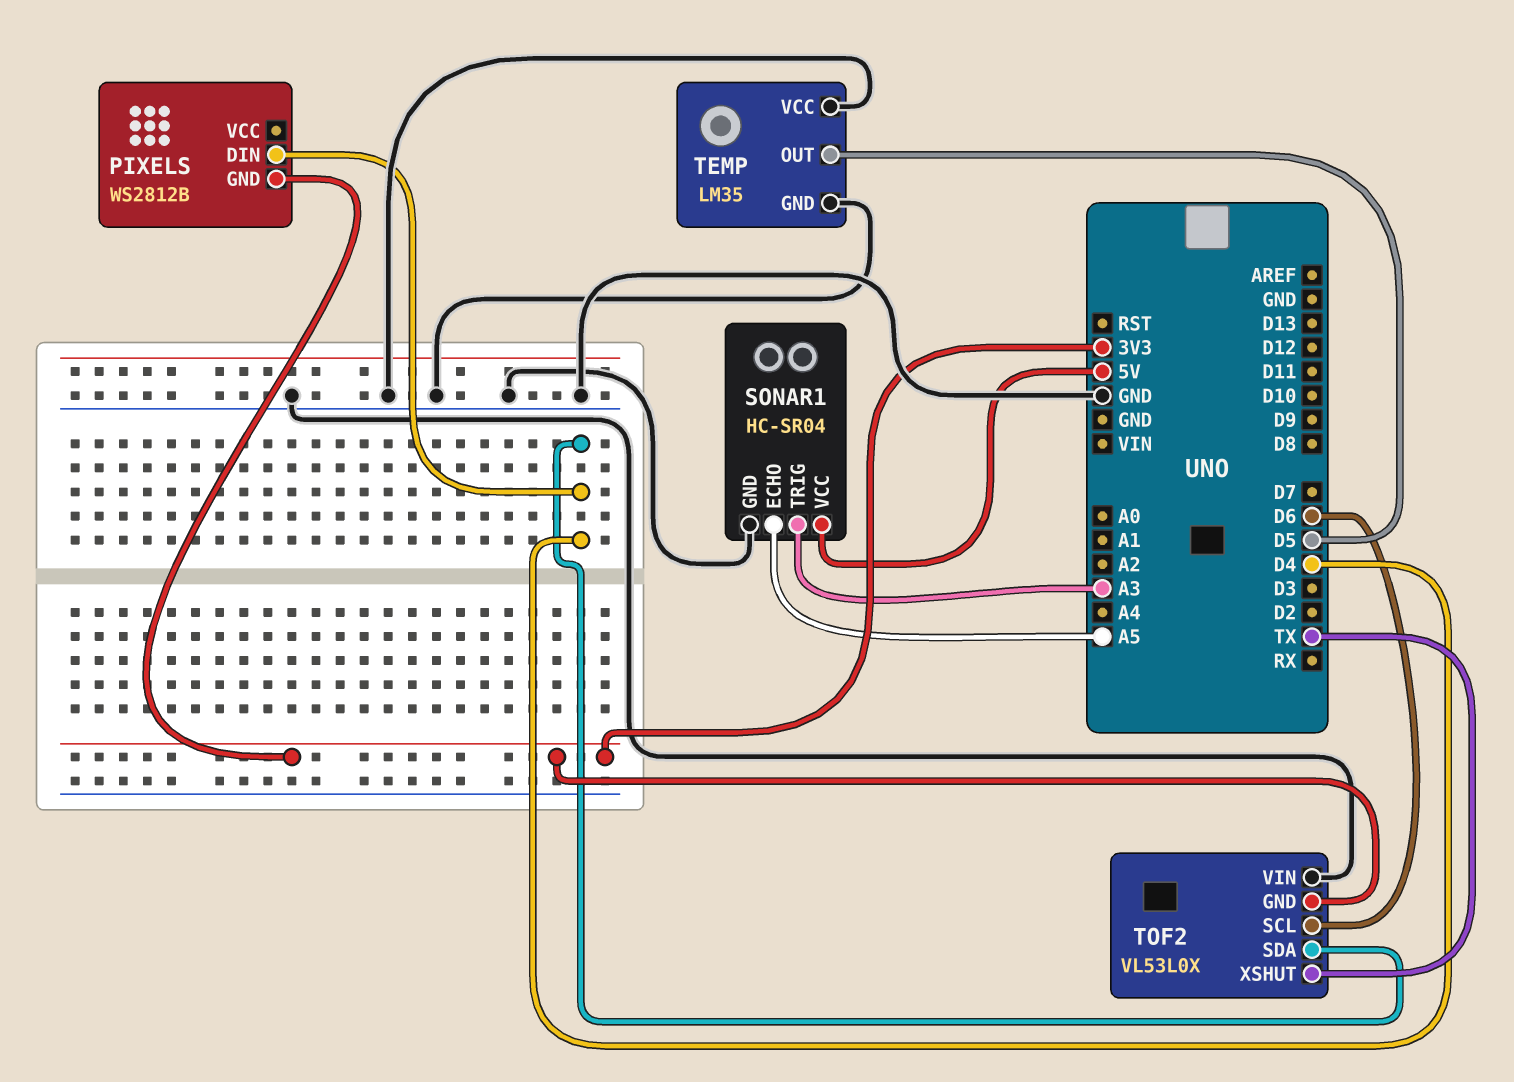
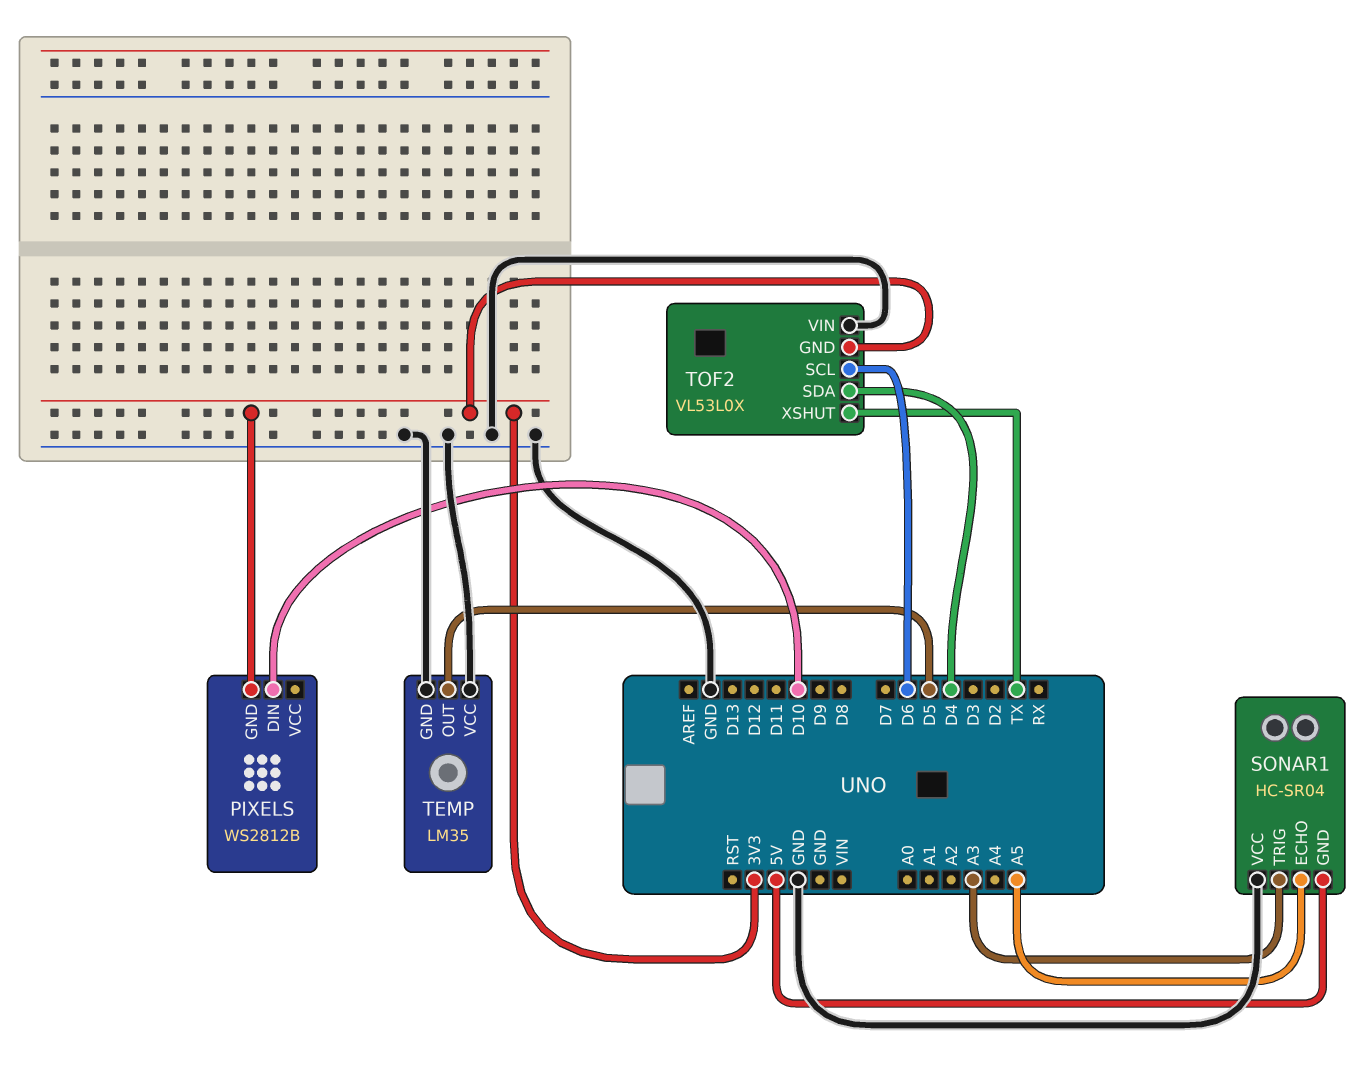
PIXELS pin DIN: D4 -> D10
SONAR1 pin GND: GND -> 5V
SONAR1 pin VCC: 5V -> GND

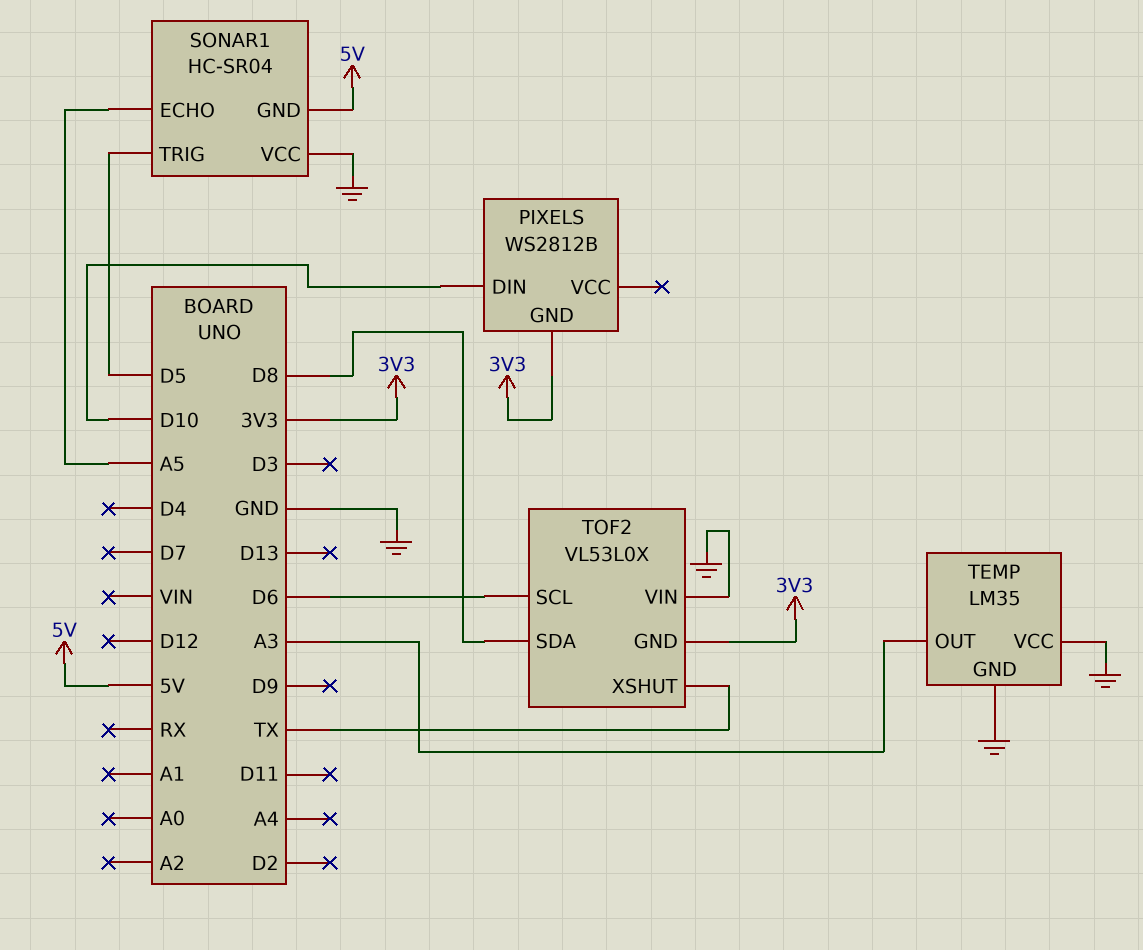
SONAR1 pin TRIG: A3 -> D5
TEMP pin OUT: D5 -> A3
TOF2 pin SDA: D4 -> D8

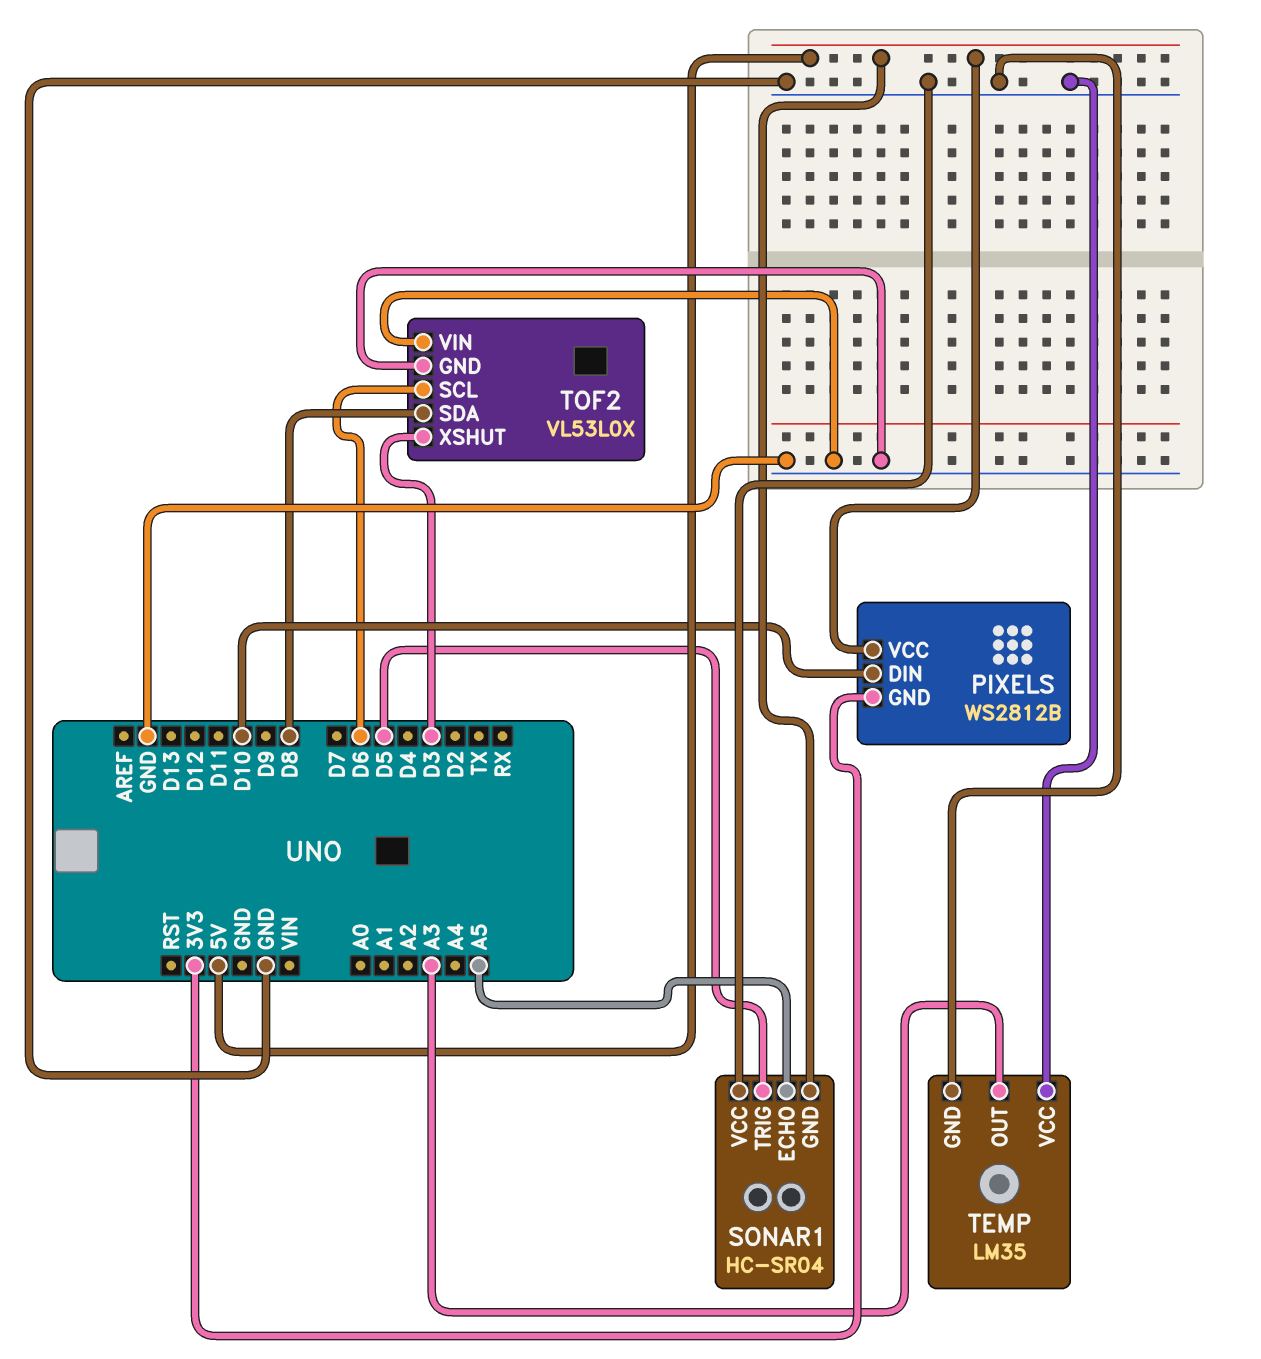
PIXELS pin VCC: none -> 5V
TOF2 pin GND: 3V3 -> GND
TOF2 pin XSHUT: TX -> D3

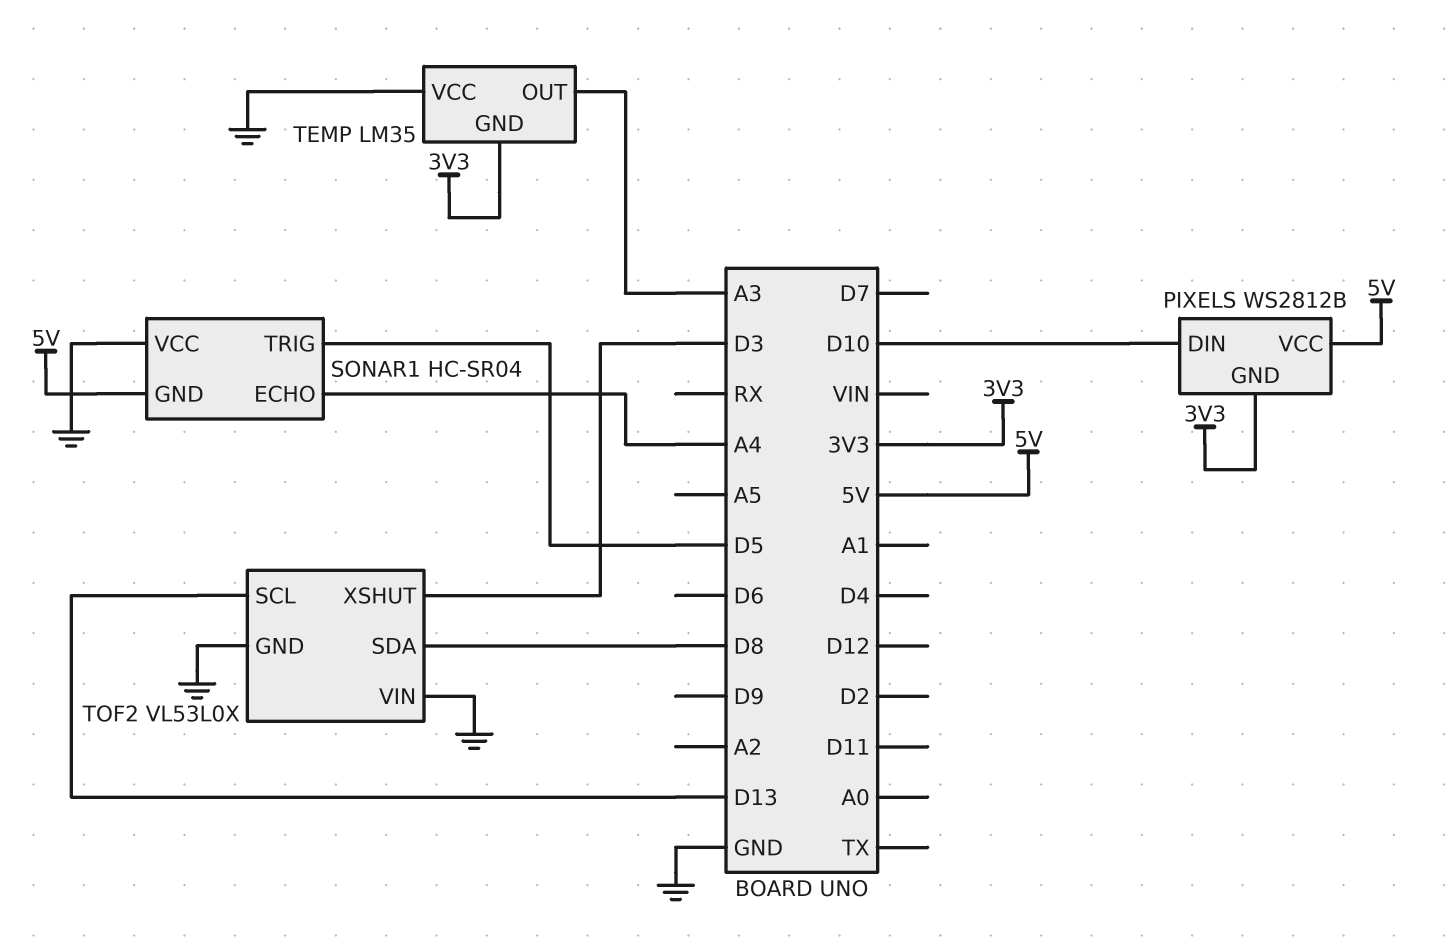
SONAR1 pin ECHO: A5 -> A4
TEMP pin GND: GND -> 3V3
TOF2 pin SCL: D6 -> D13

